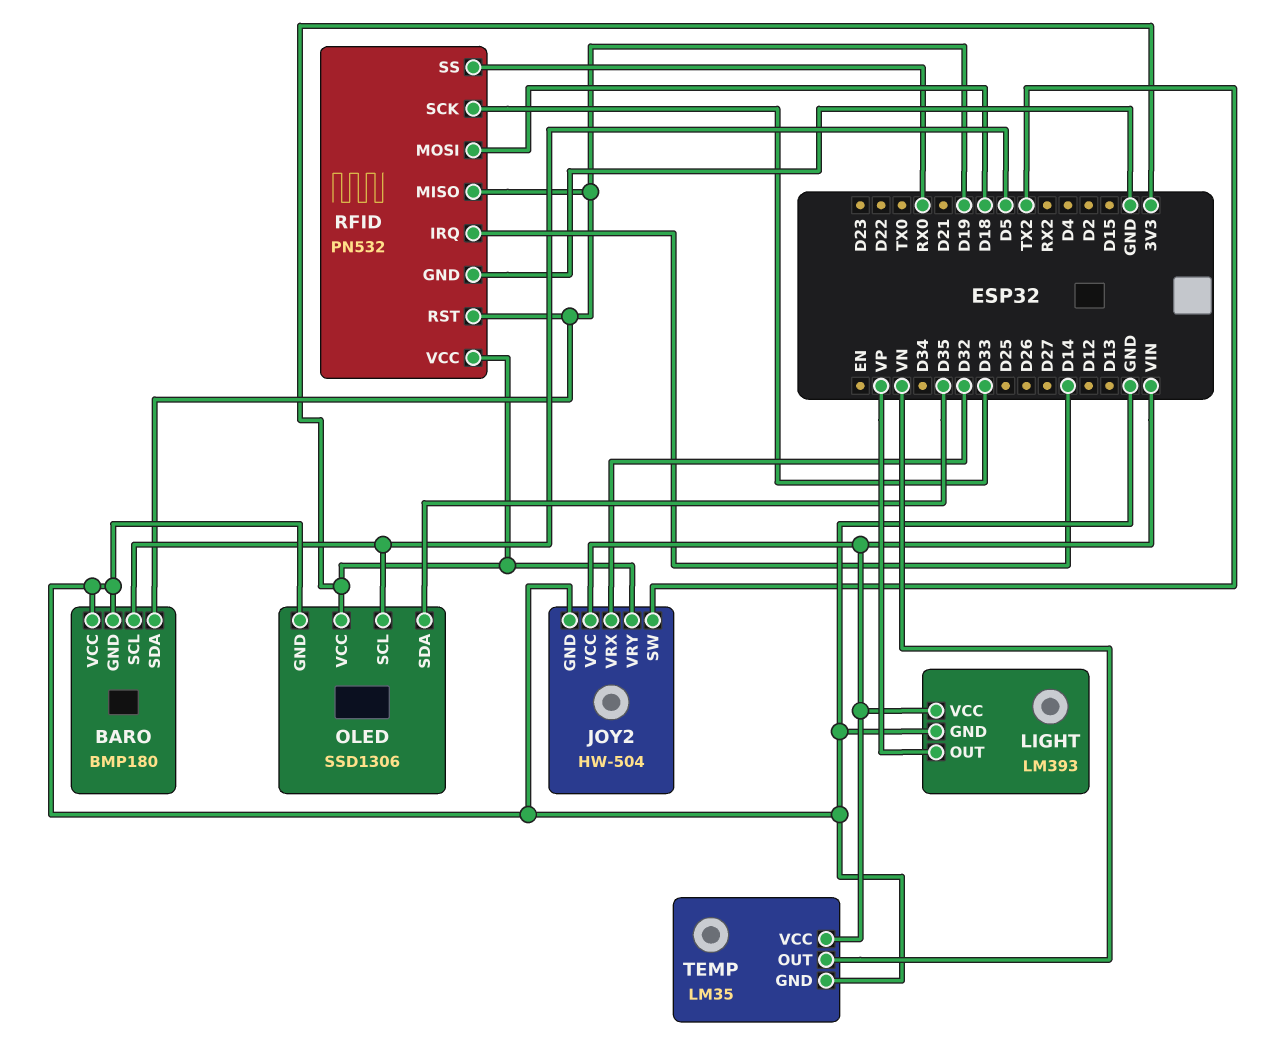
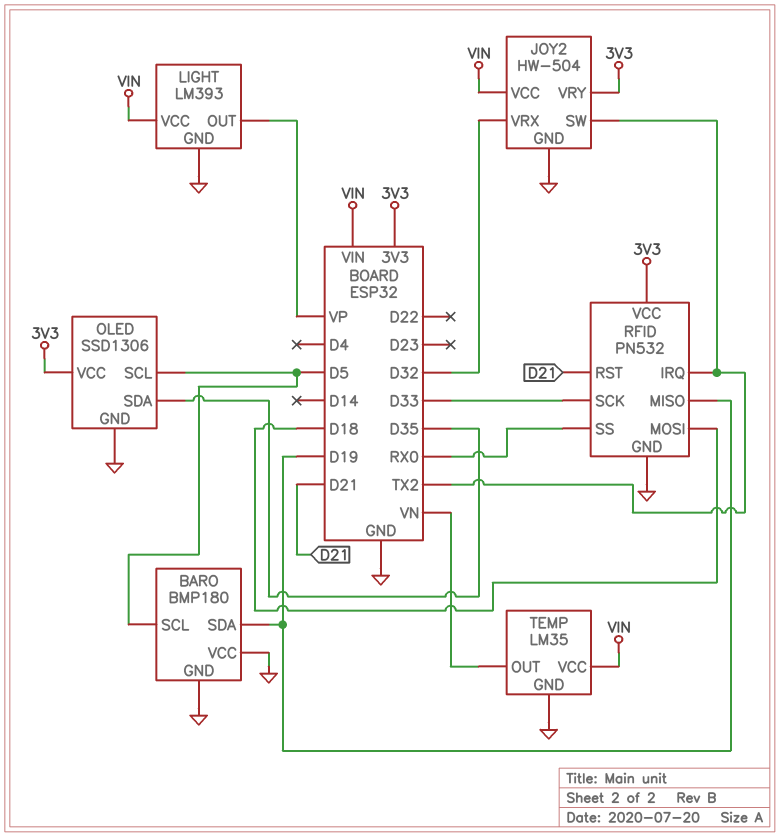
RFID pin IRQ: D14 -> TX2
RFID pin RST: D19 -> D21

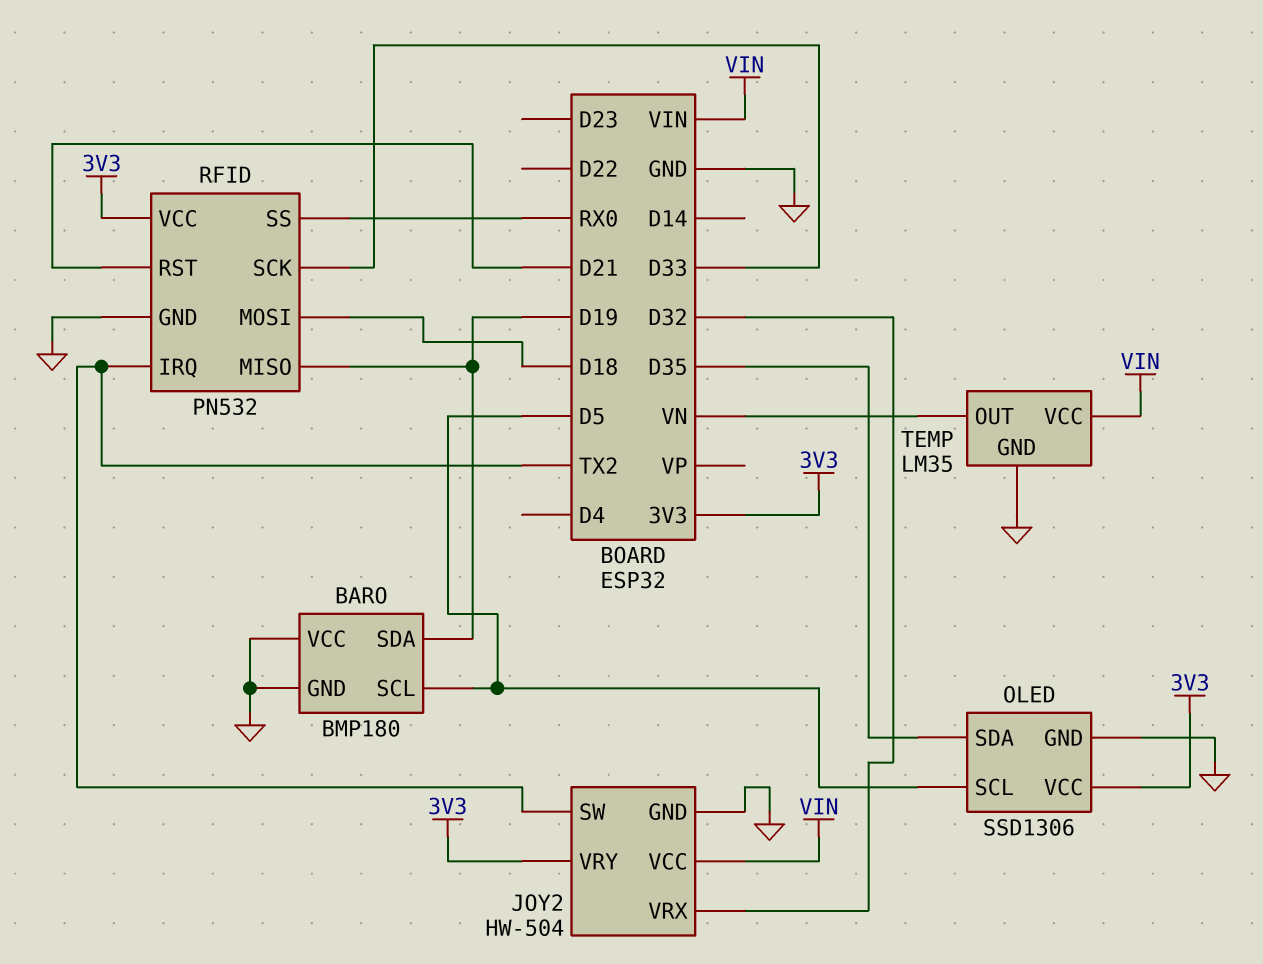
LIGHT: LM393 -> none
LIGHT pin GND: GND -> none
LIGHT pin OUT: VP -> none
LIGHT pin VCC: VIN -> none

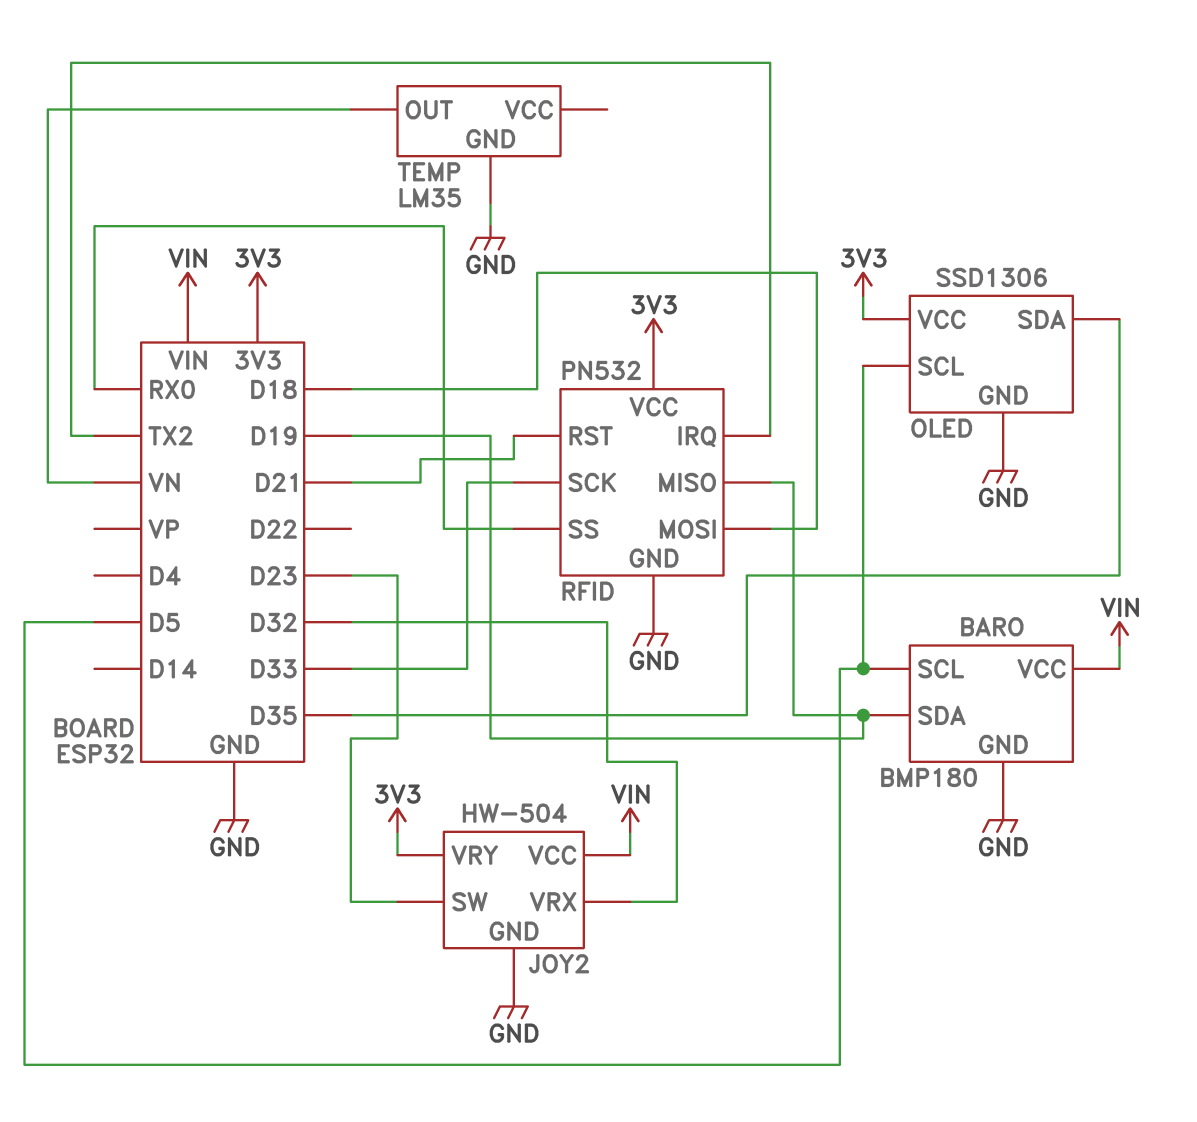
BARO pin VCC: GND -> VIN
JOY2 pin SW: TX2 -> D23
TEMP pin VCC: VIN -> none

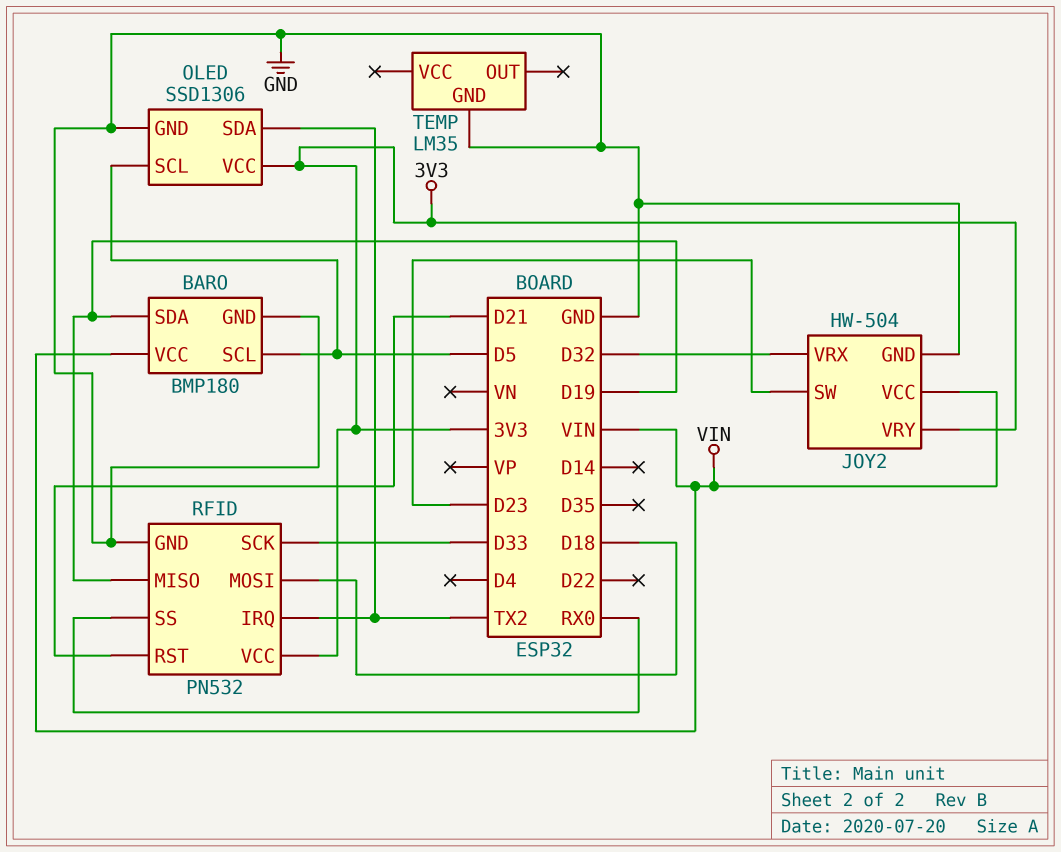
OLED pin SDA: D35 -> TX2
TEMP pin OUT: VN -> none

